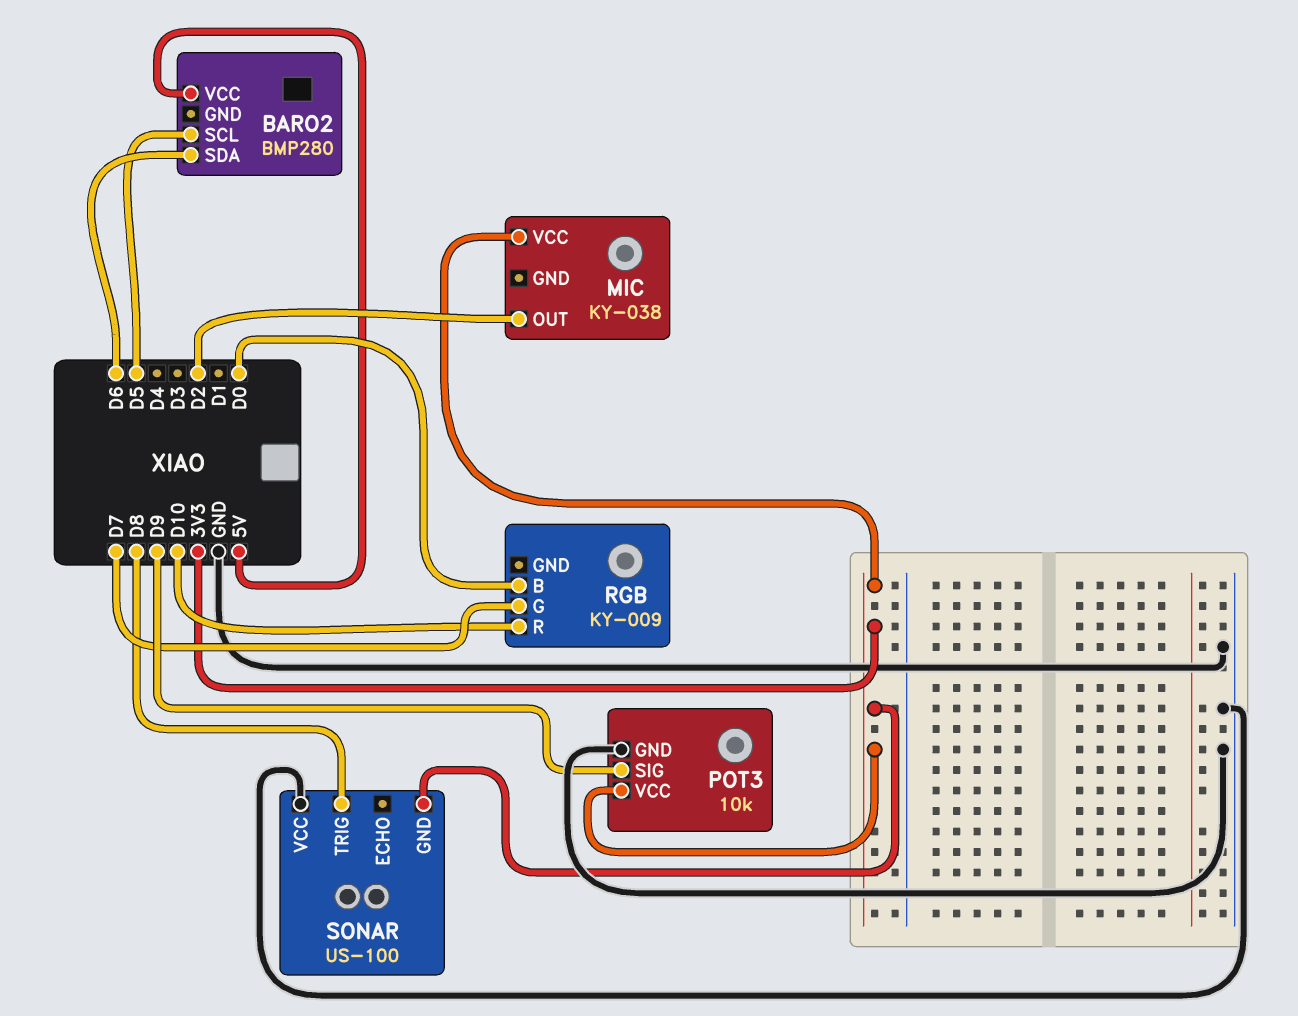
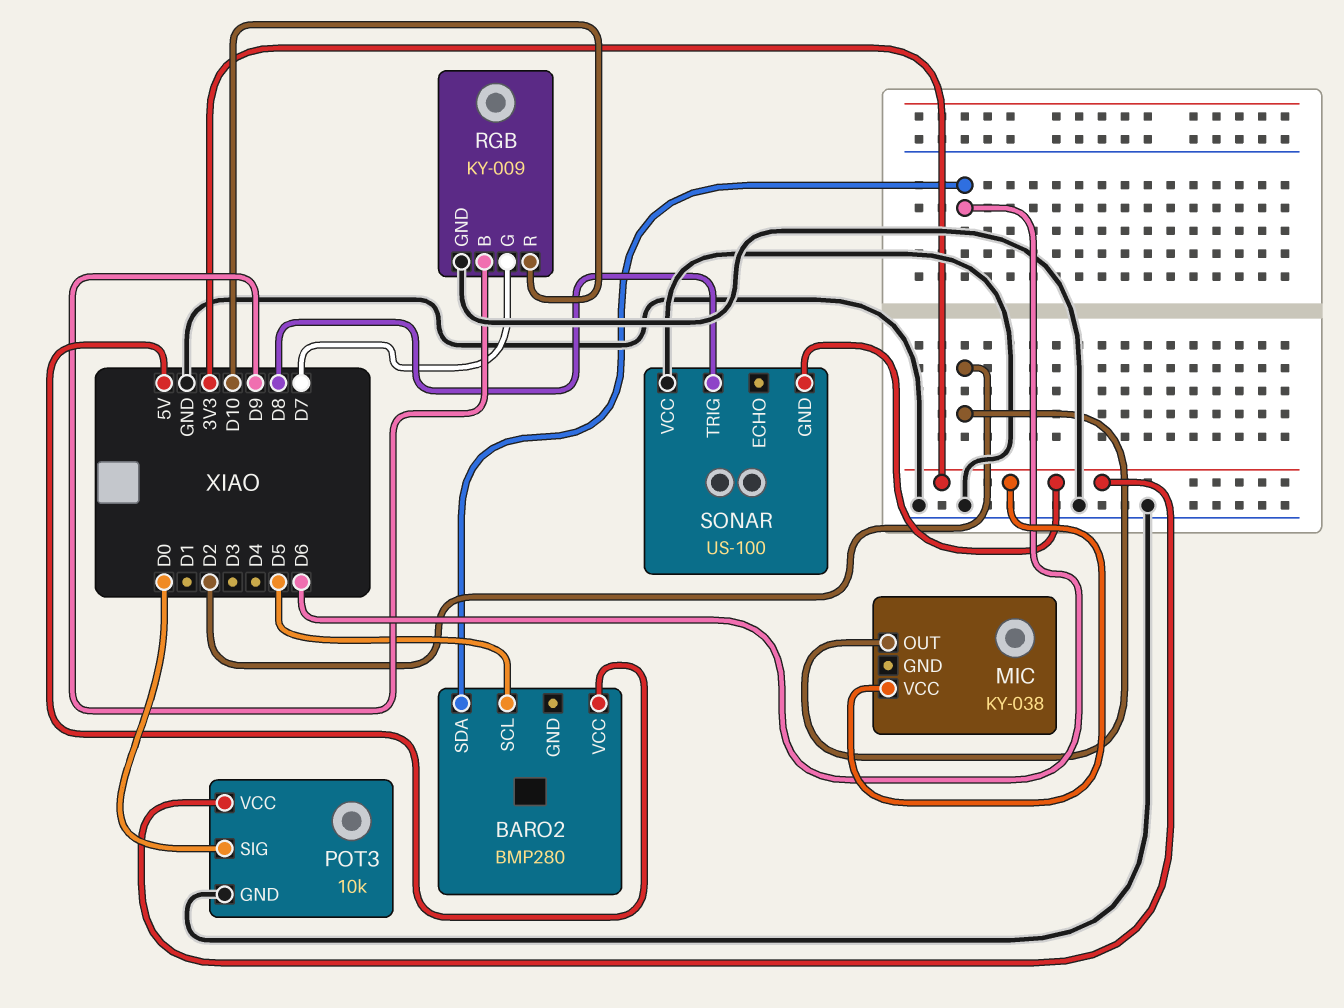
POT3 pin SIG: D9 -> D0
RGB pin B: D0 -> D9
RGB pin GND: none -> GND

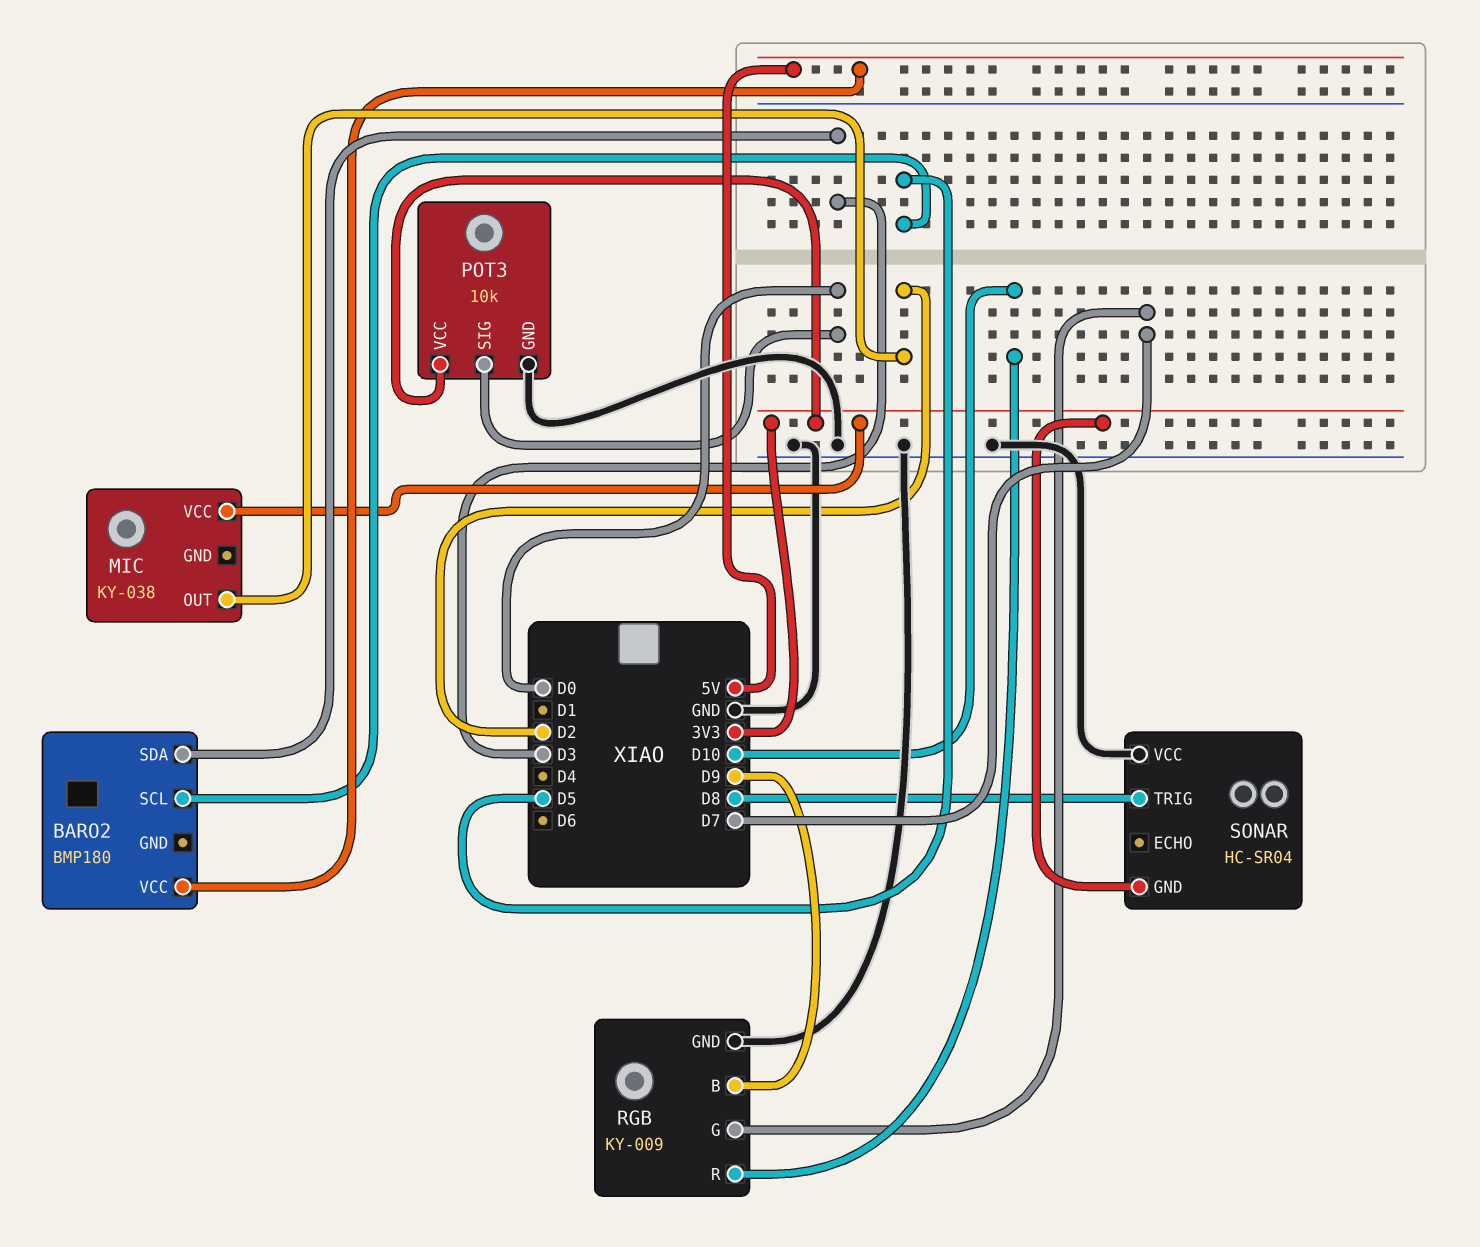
BARO2: BMP280 -> BMP180
BARO2 pin SDA: D6 -> D3
SONAR: US-100 -> HC-SR04

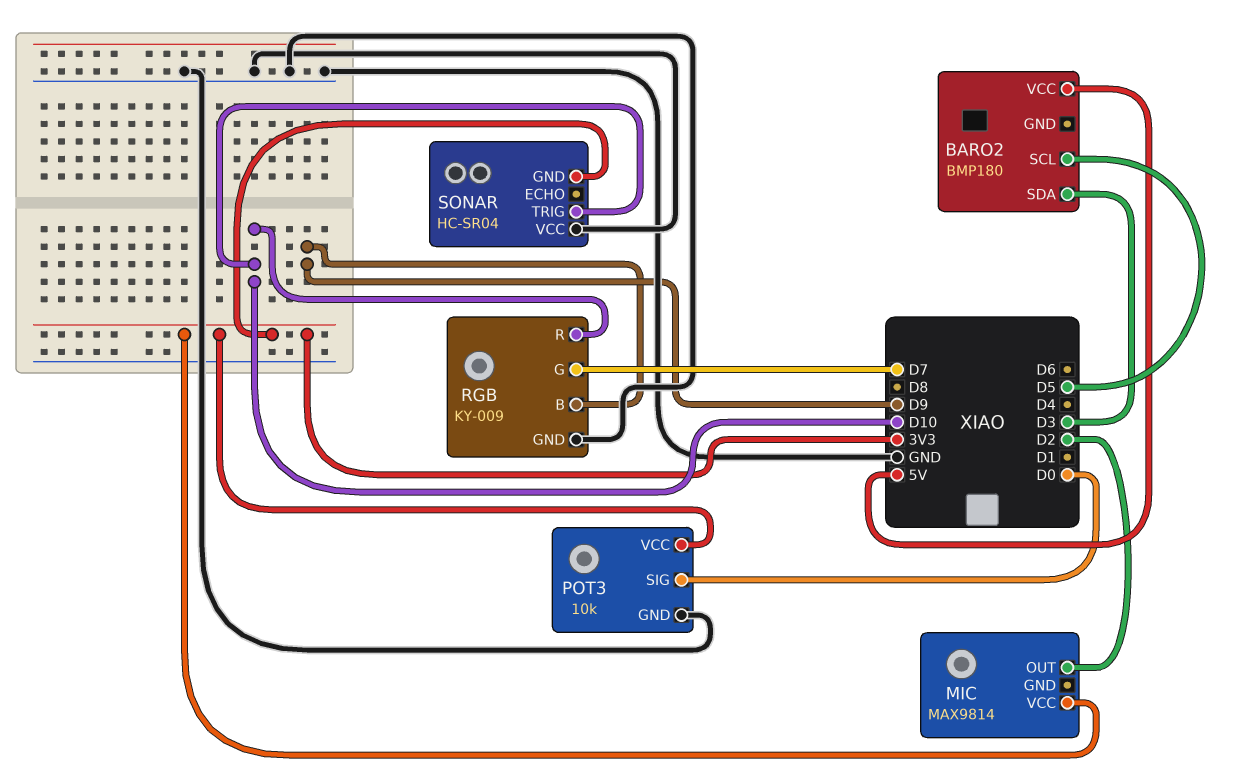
MIC: KY-038 -> MAX9814
SONAR pin TRIG: D8 -> D10

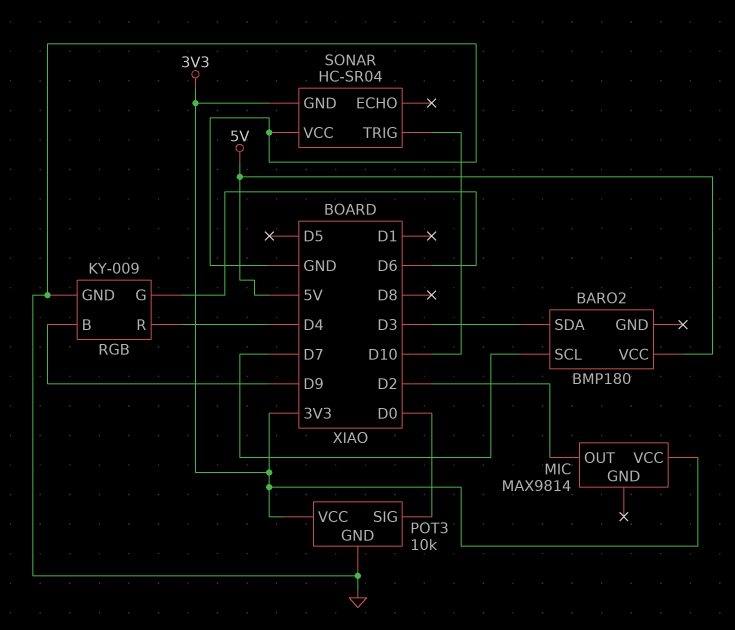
BARO2 pin SCL: D5 -> D7
RGB pin G: D7 -> D6
RGB pin R: D10 -> D4

